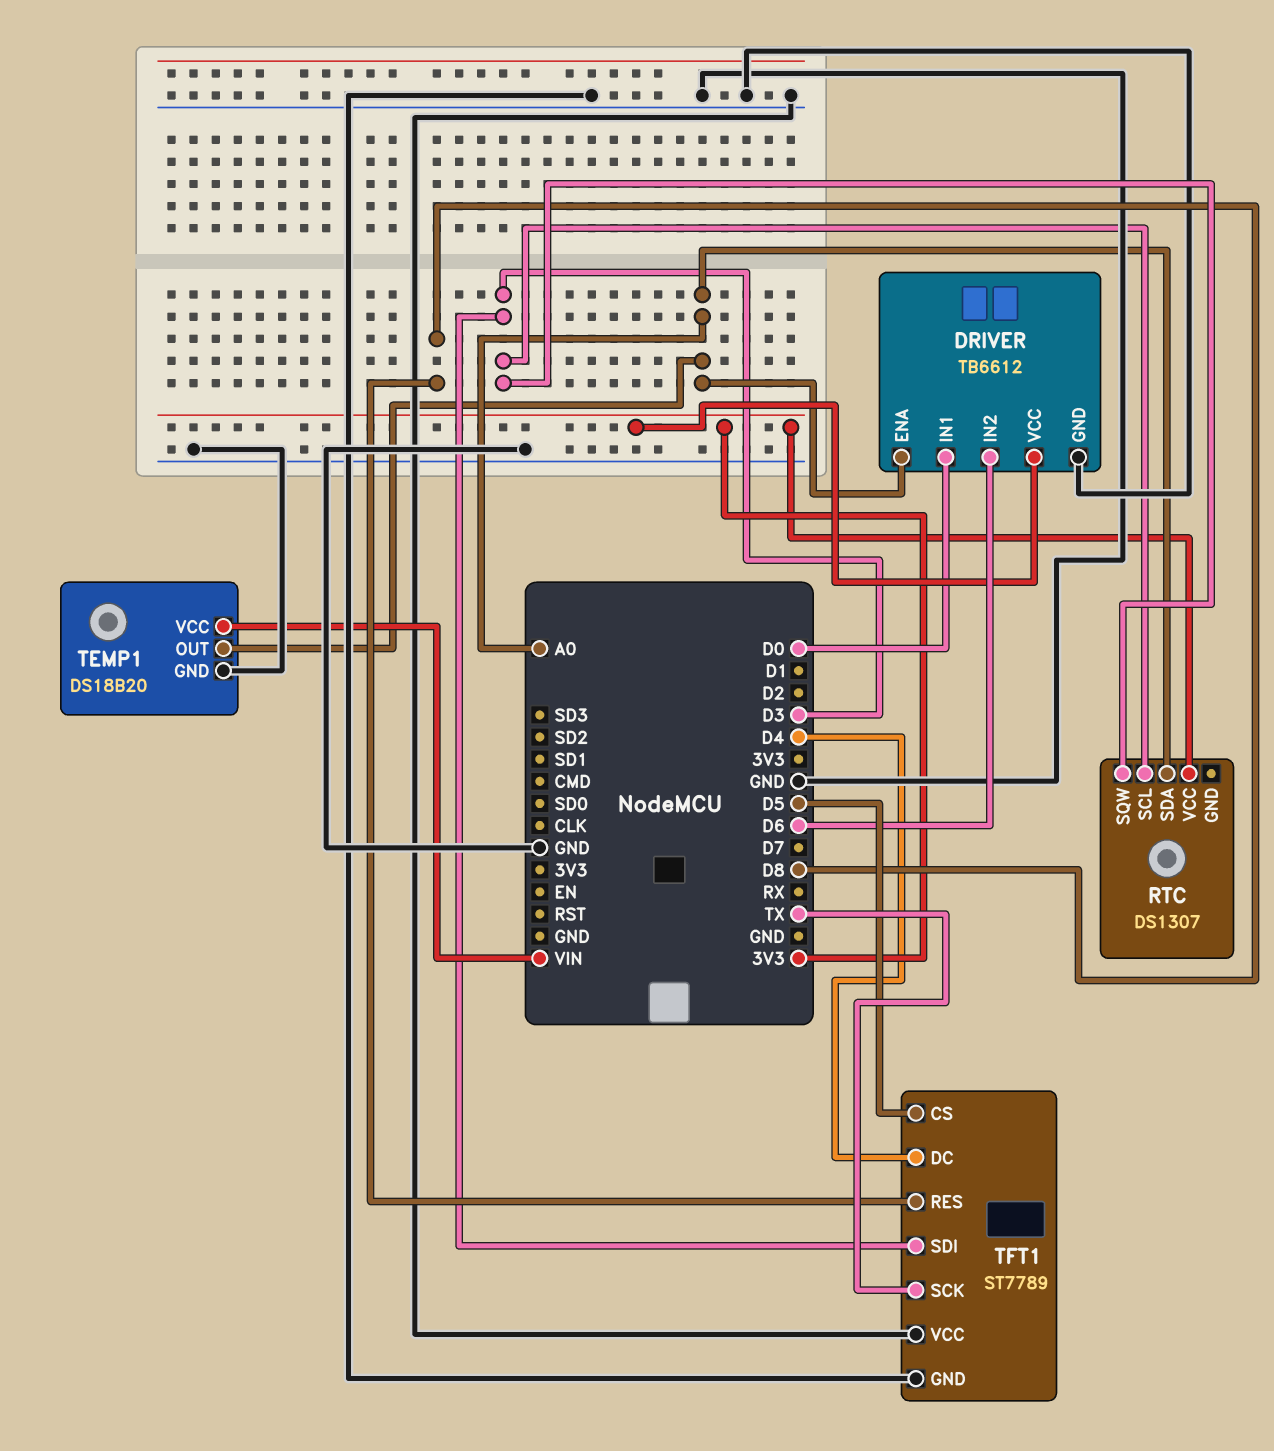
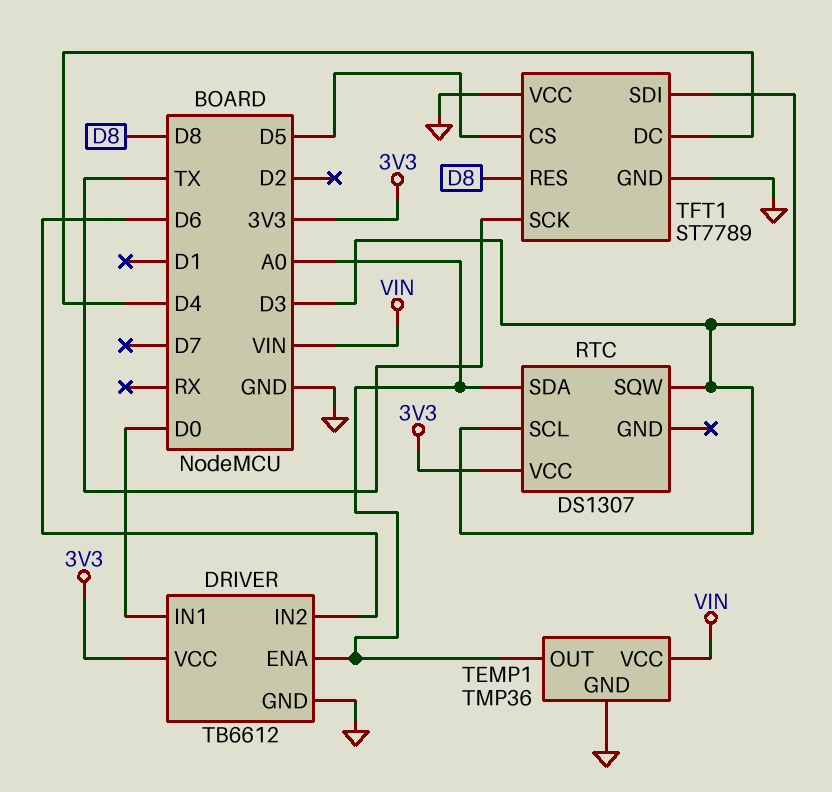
TEMP1: DS18B20 -> TMP36

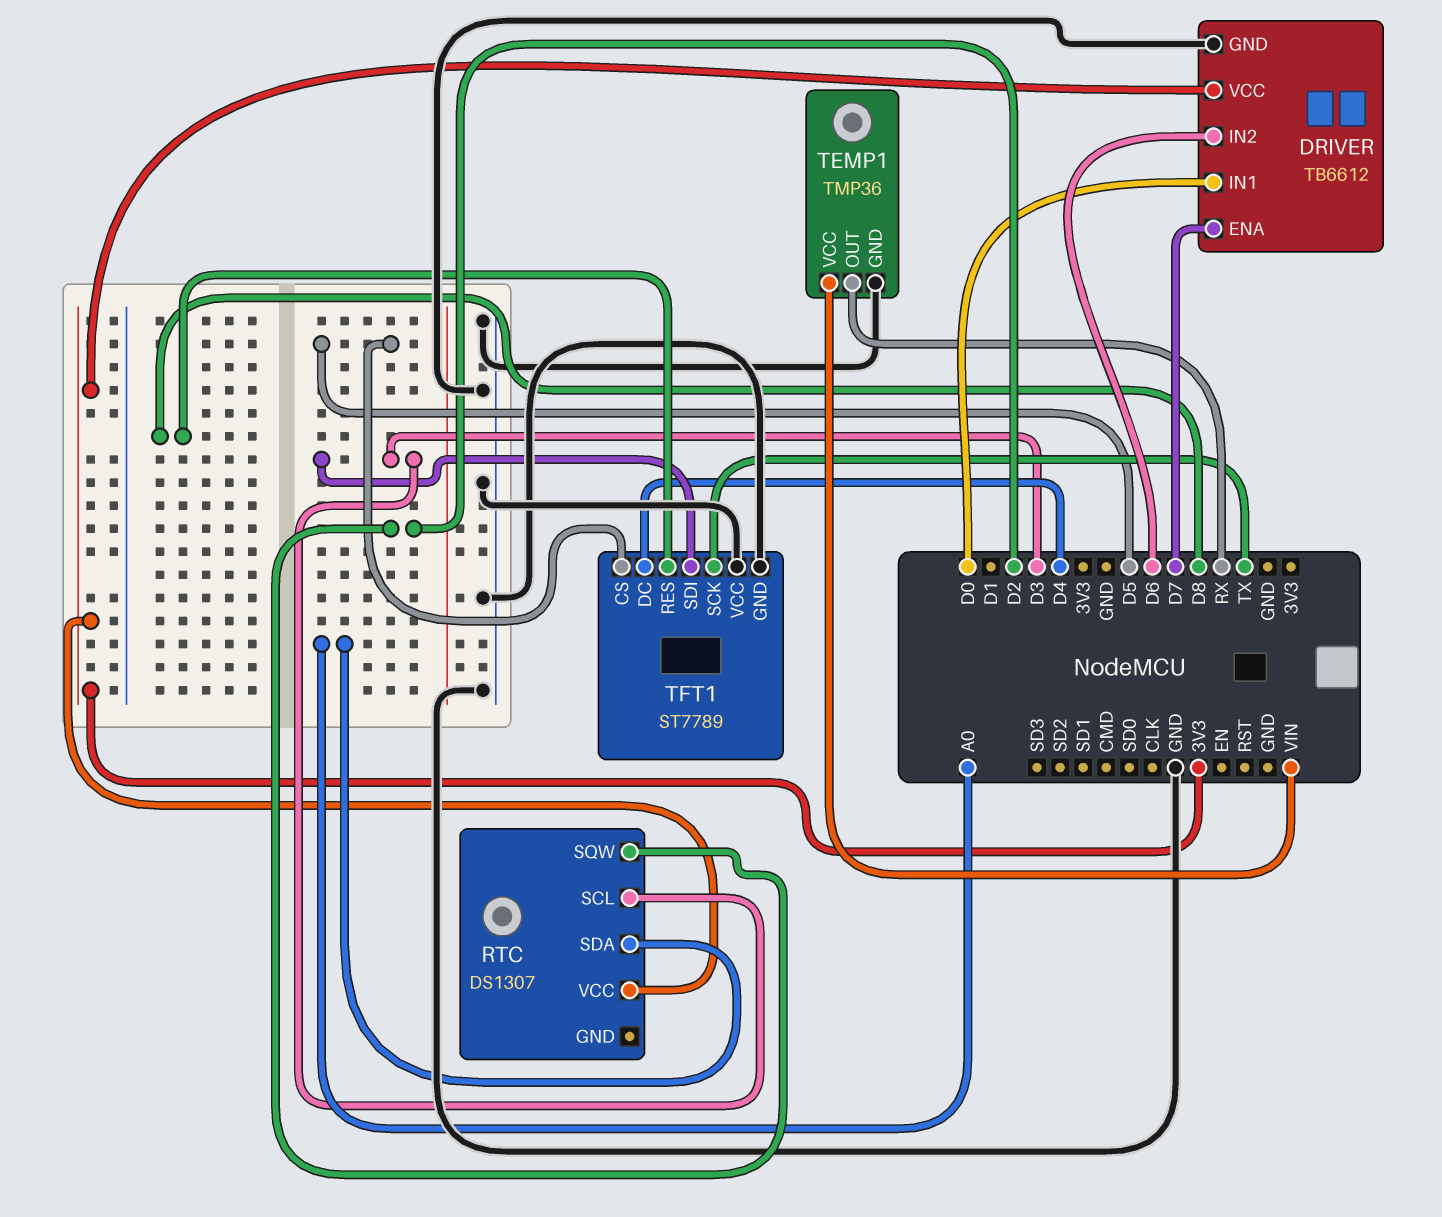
DRIVER pin ENA: A0 -> D7
RTC pin SQW: D3 -> D2
TEMP1 pin OUT: A0 -> RX

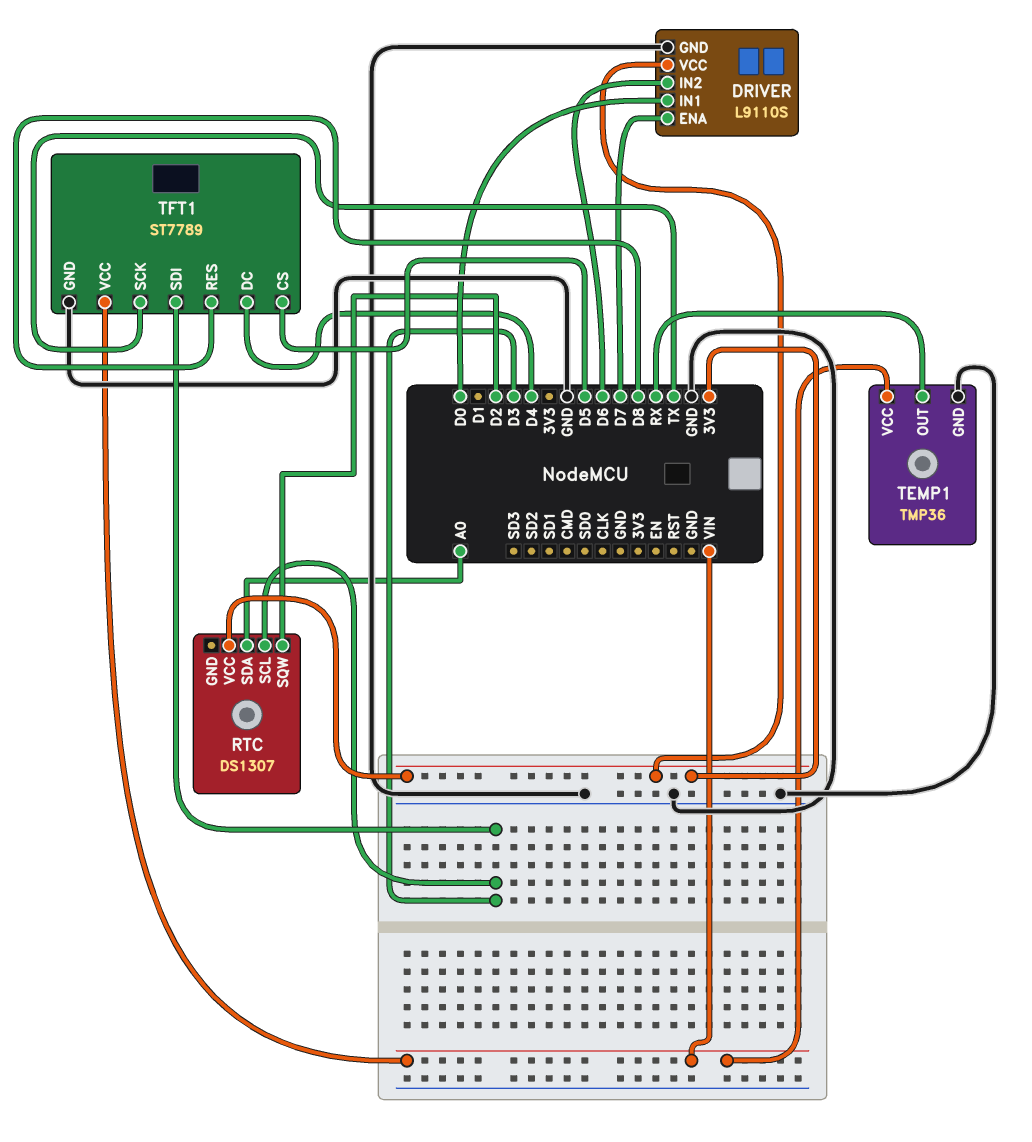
DRIVER: TB6612 -> L9110S
TFT1 pin VCC: GND -> VIN

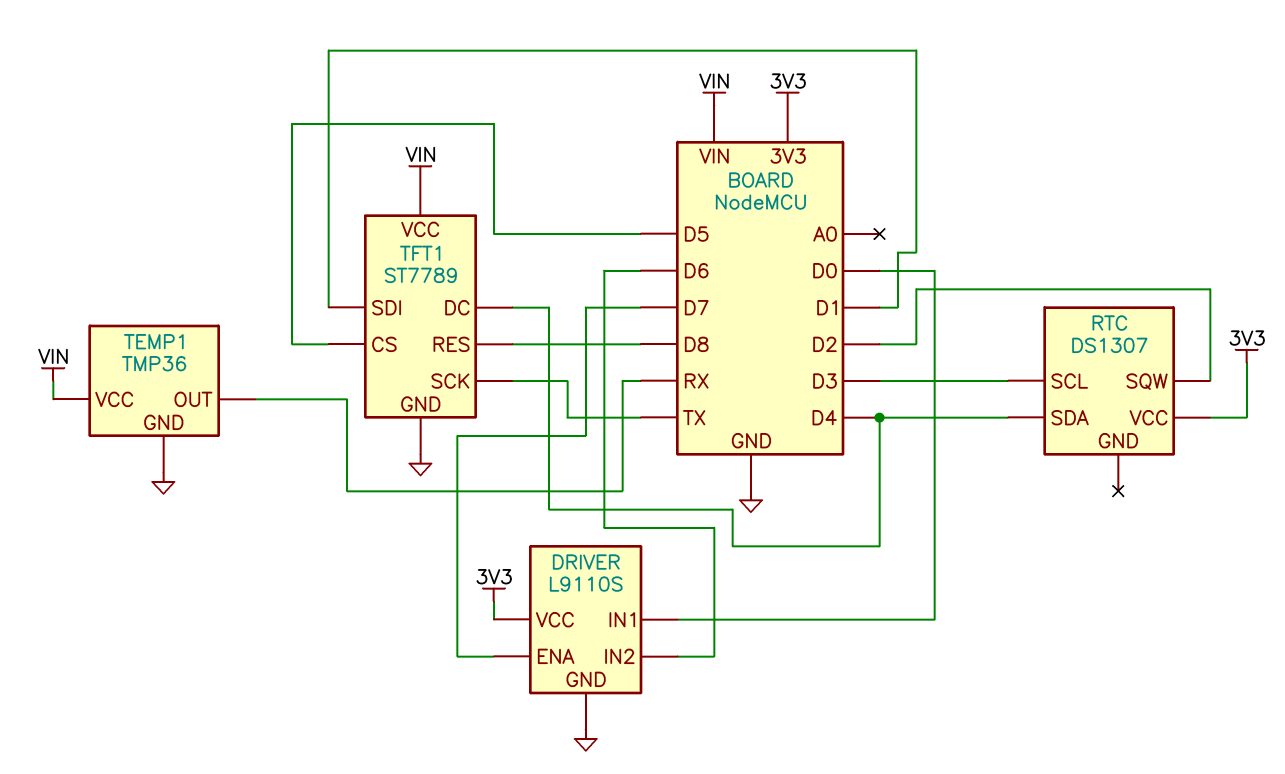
RTC pin SDA: A0 -> D4
TFT1 pin SDI: D3 -> D1

